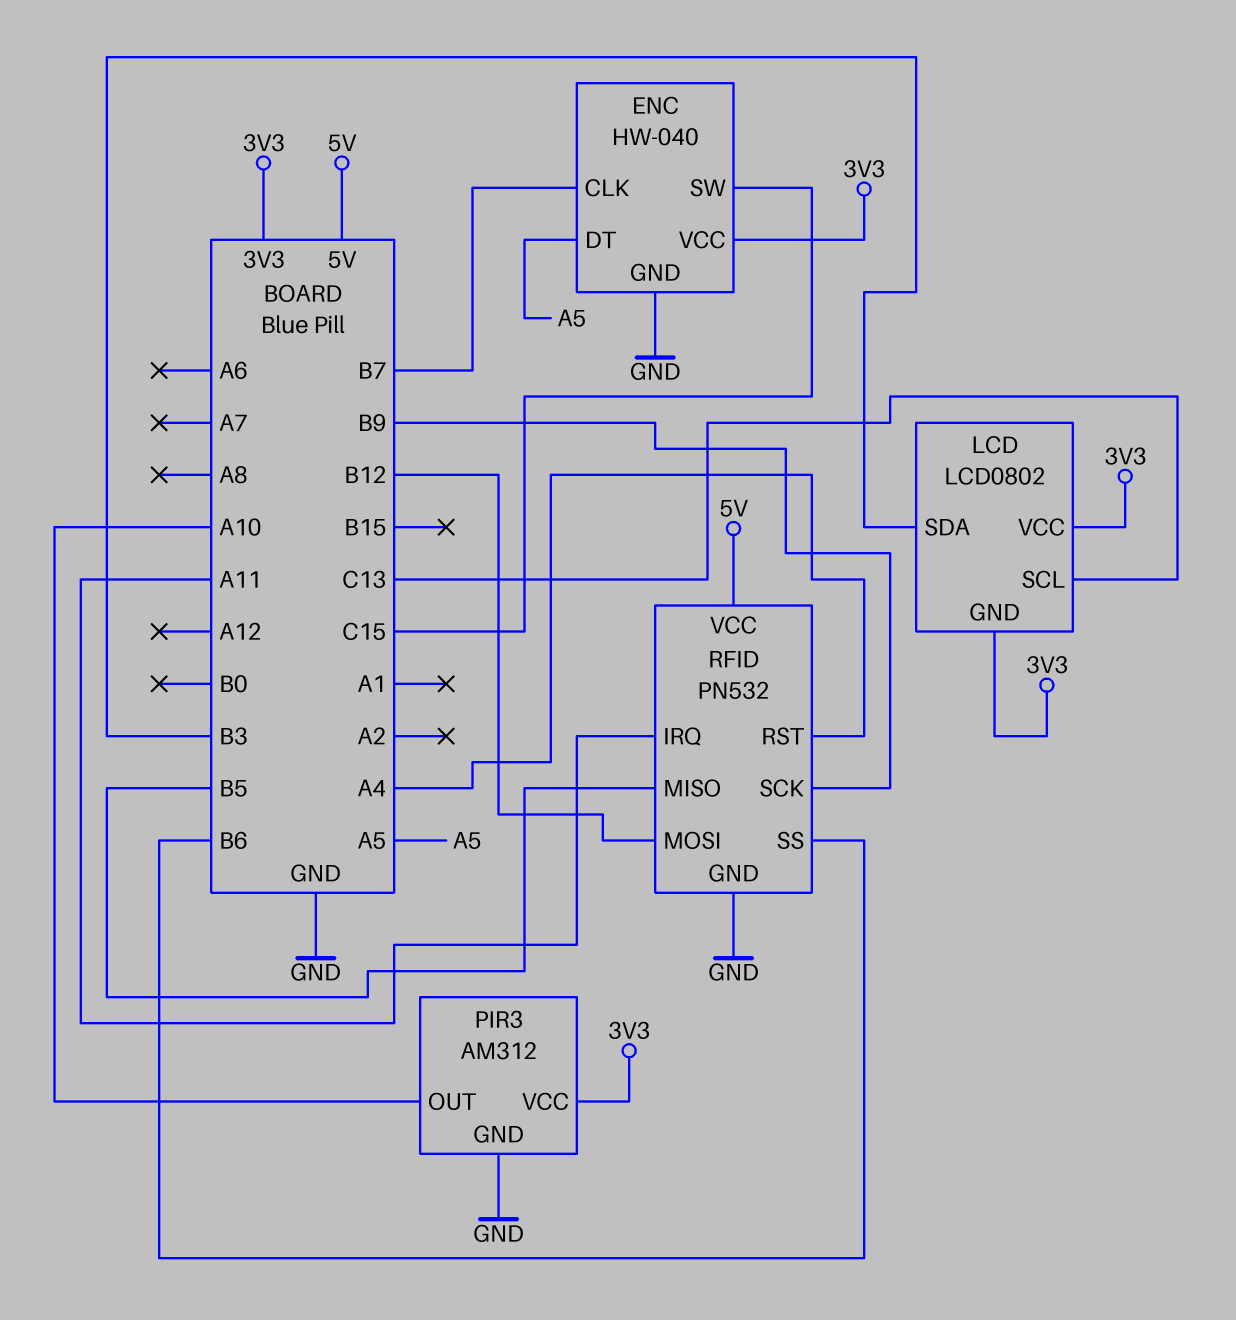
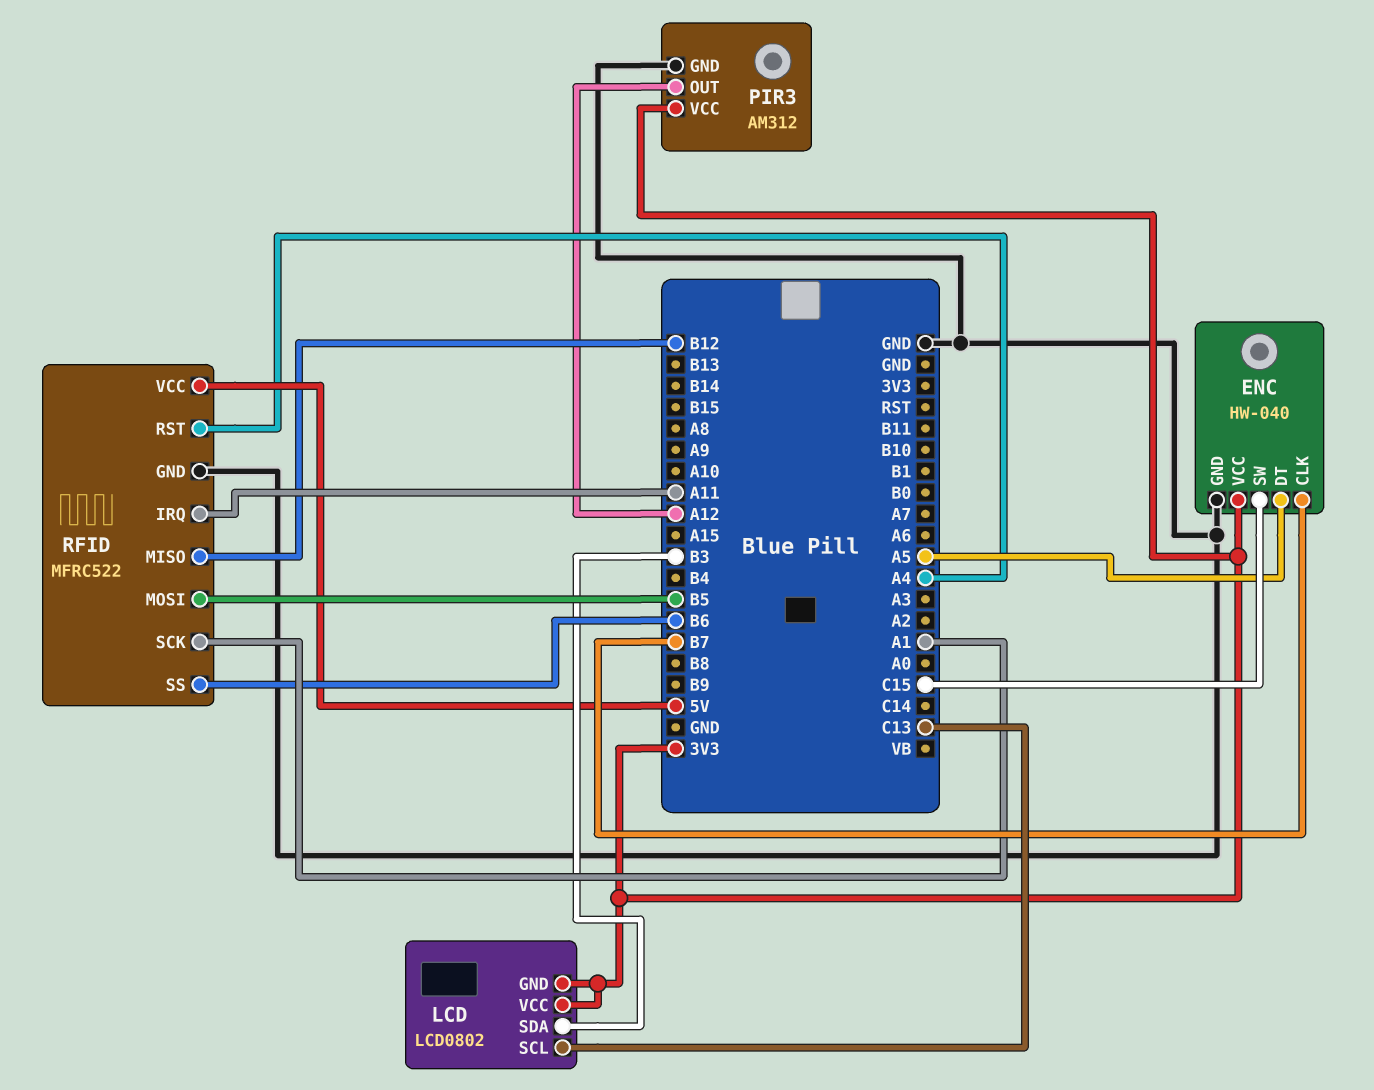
PIR3 pin OUT: A10 -> A12
RFID: PN532 -> MFRC522
RFID pin MISO: B5 -> B12
RFID pin MOSI: B12 -> B5
RFID pin SCK: B9 -> A1

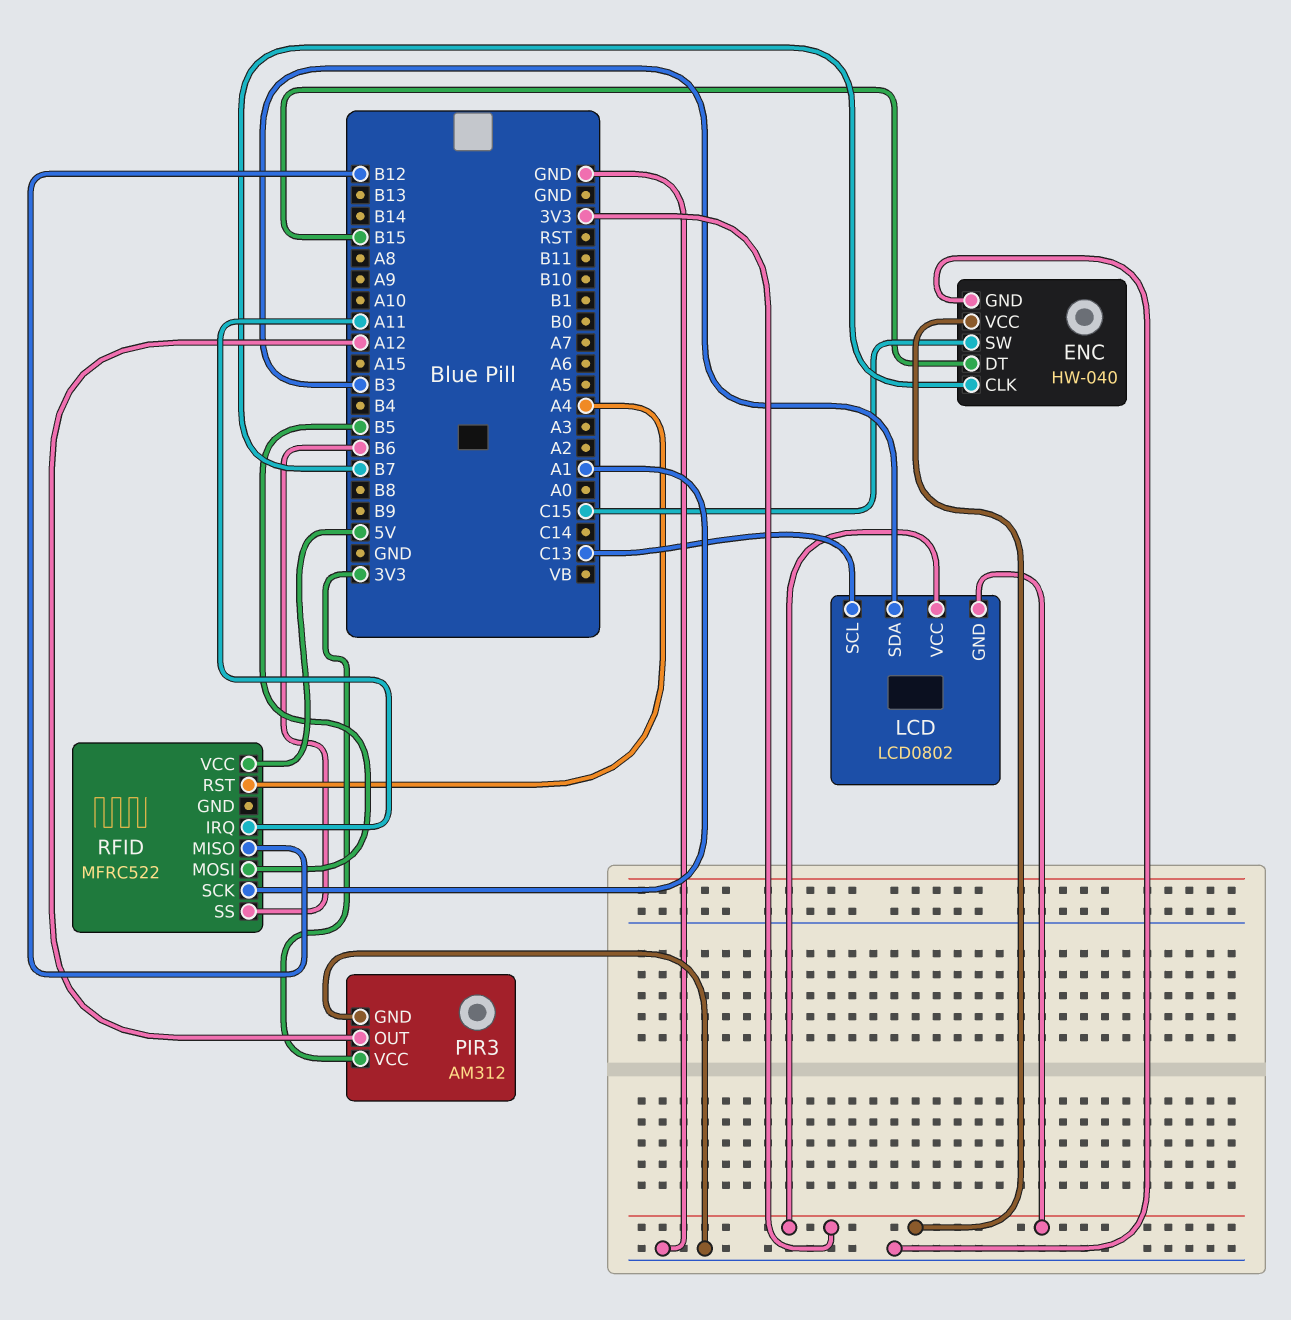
ENC pin DT: A5 -> B15
RFID pin GND: GND -> none

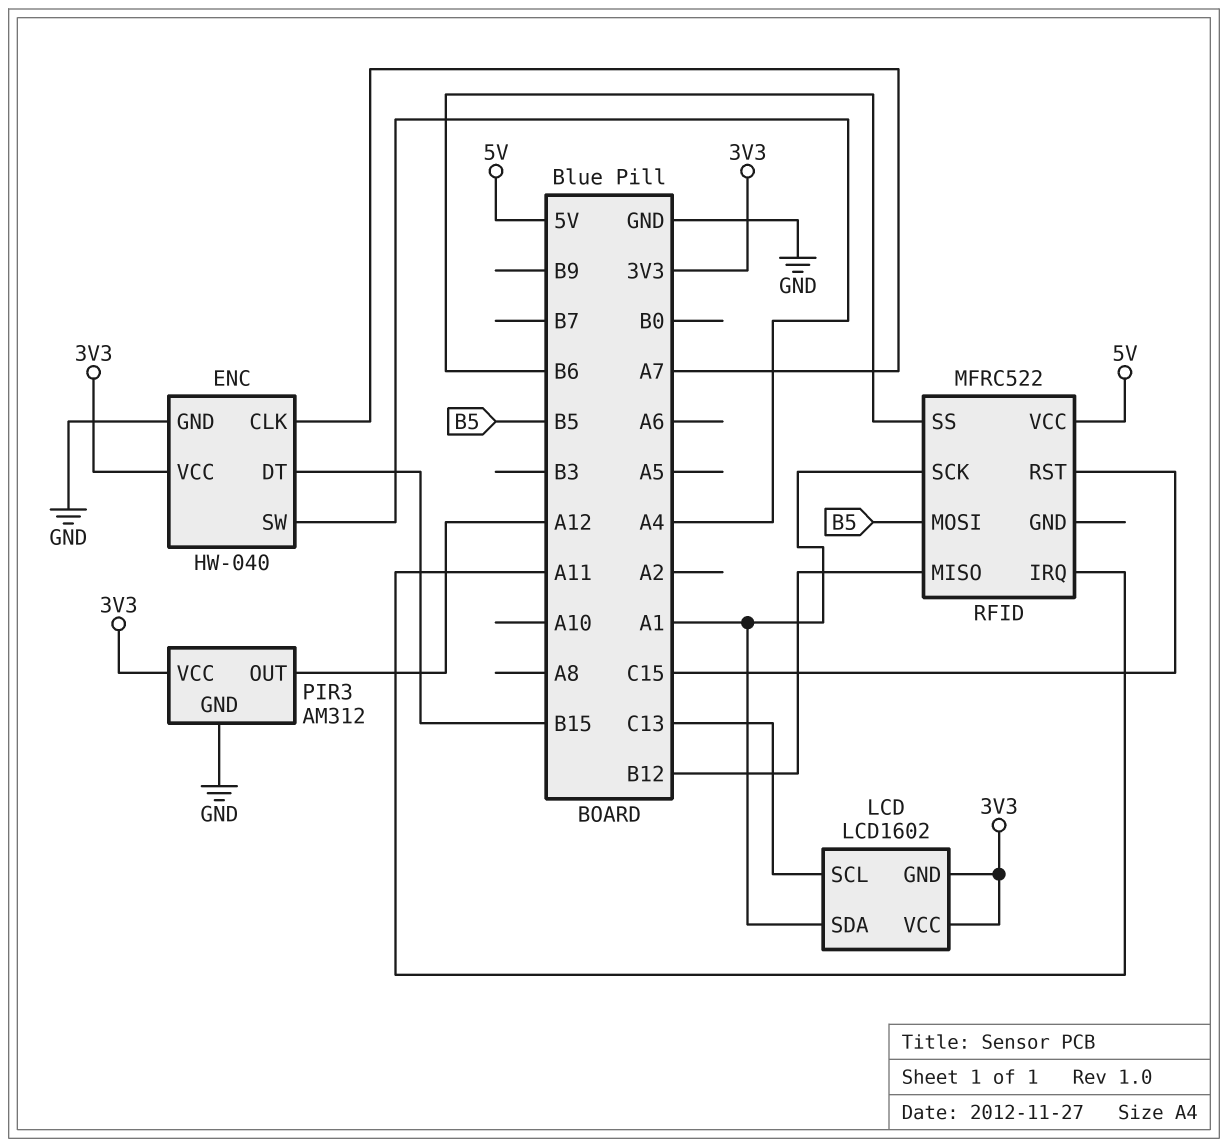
ENC pin CLK: B7 -> A7
ENC pin SW: C15 -> A4
LCD: LCD0802 -> LCD1602
LCD pin SDA: B3 -> A1
RFID pin RST: A4 -> C15

